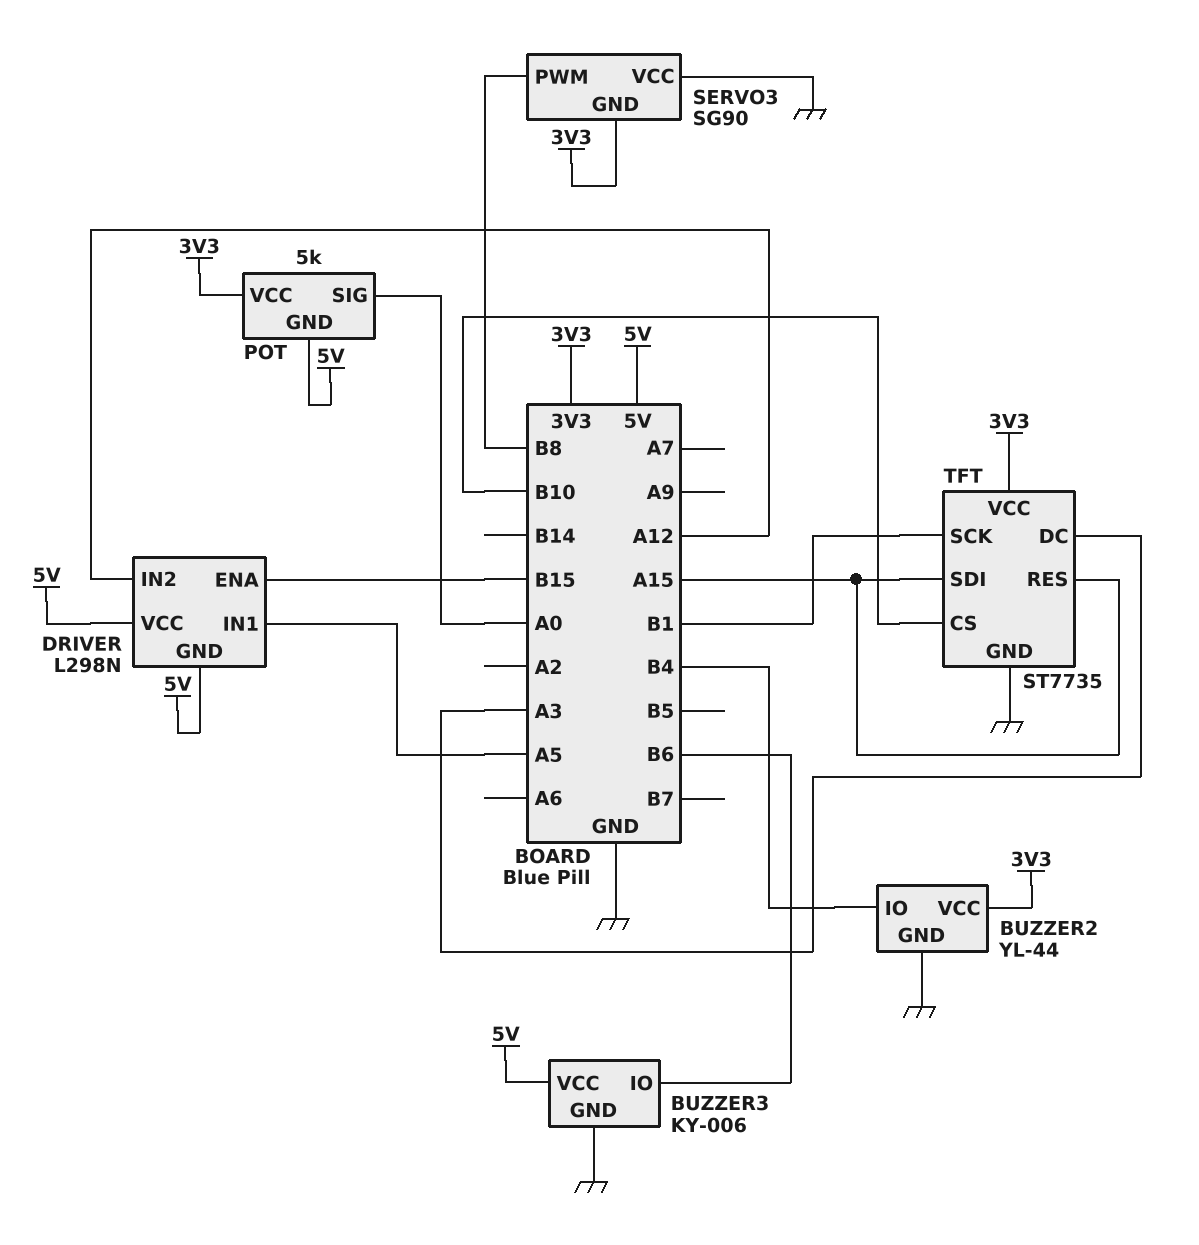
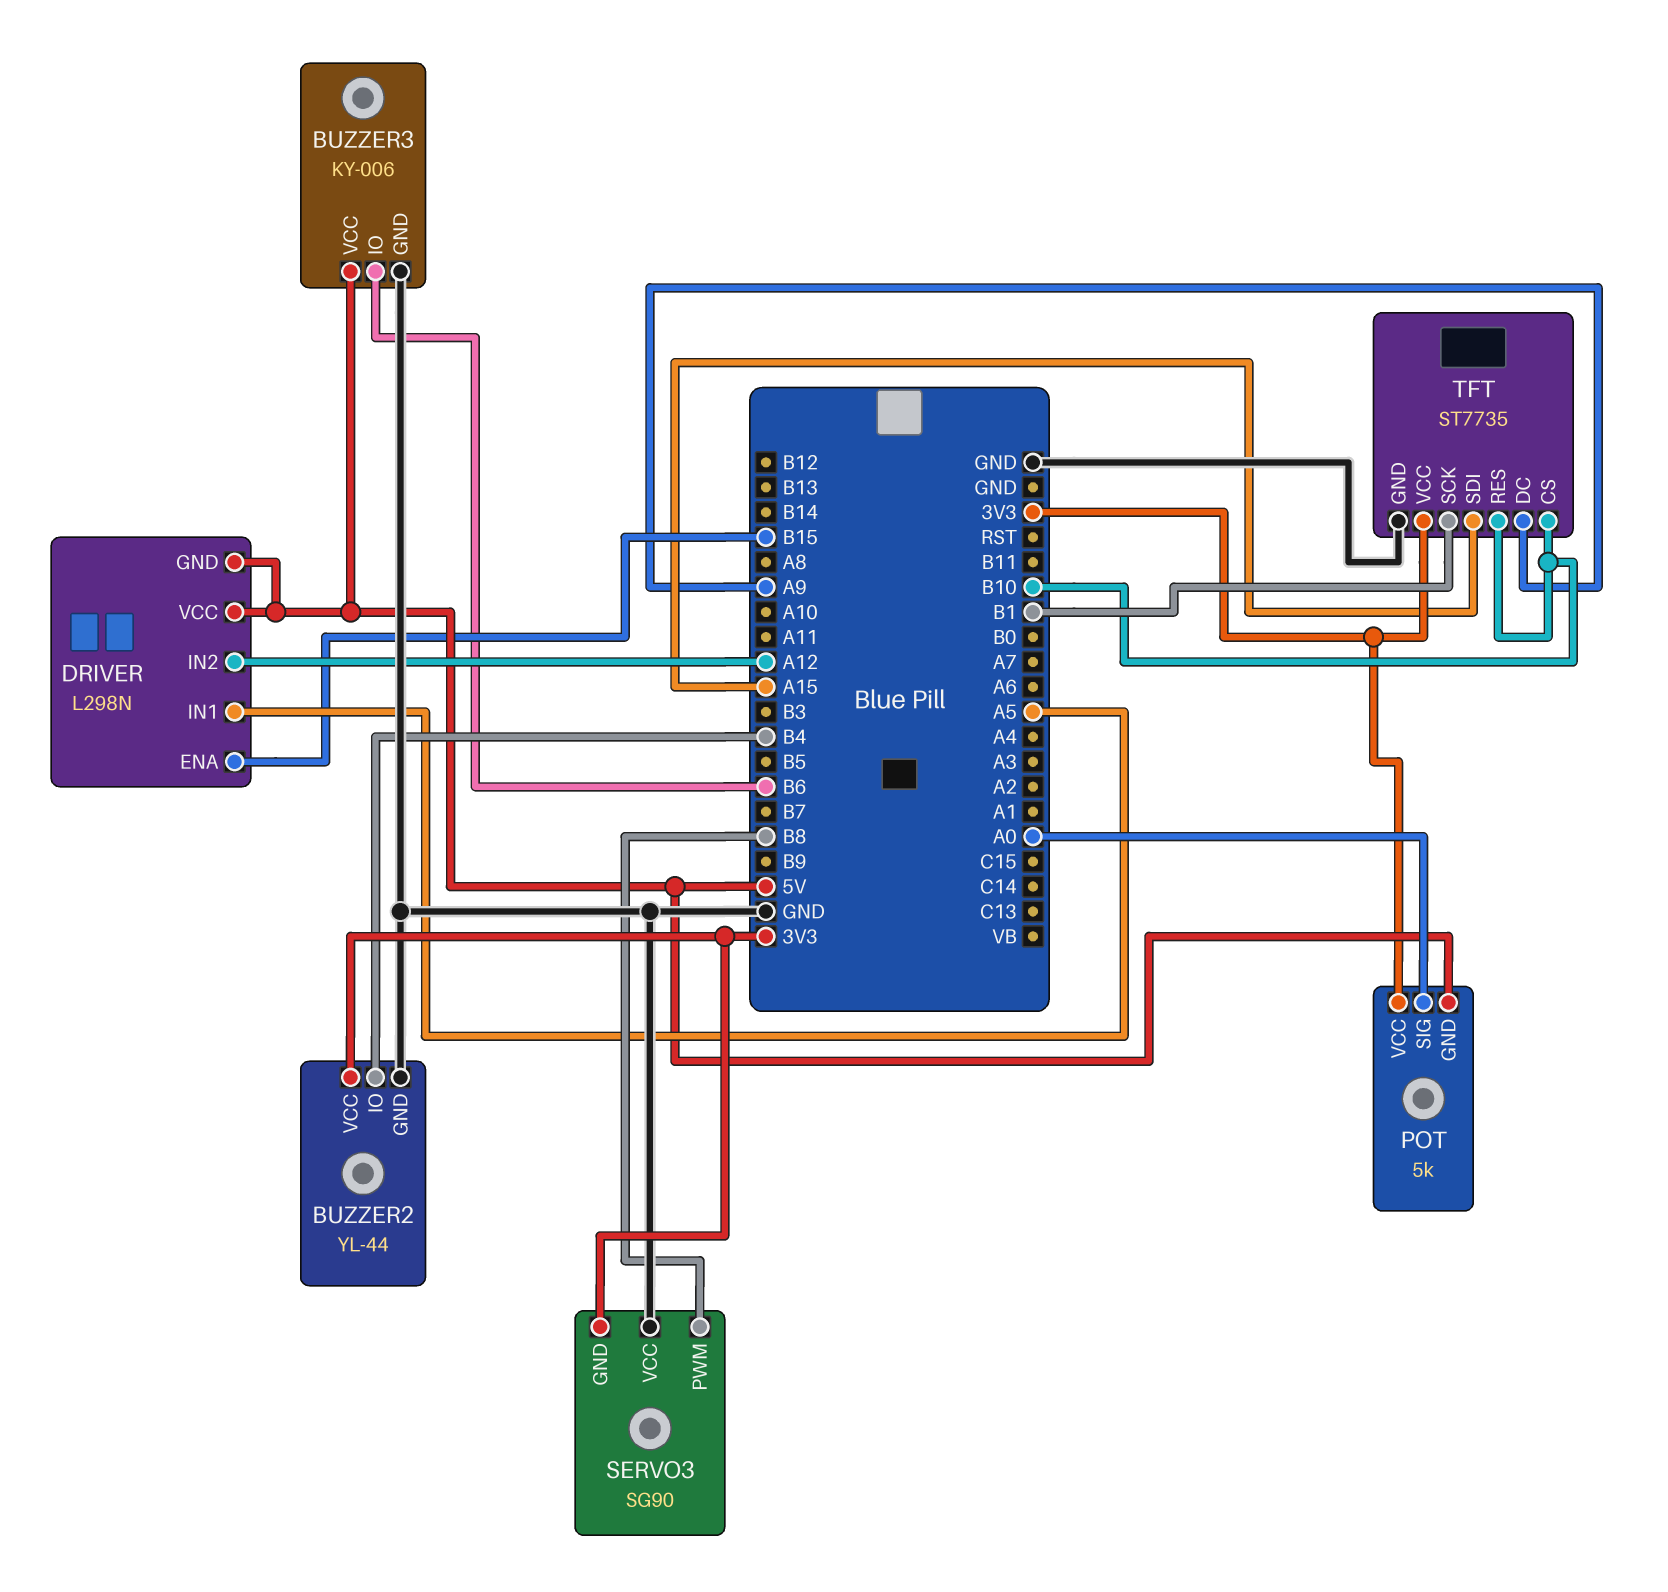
TFT pin DC: A3 -> A9
TFT pin RES: A15 -> B10

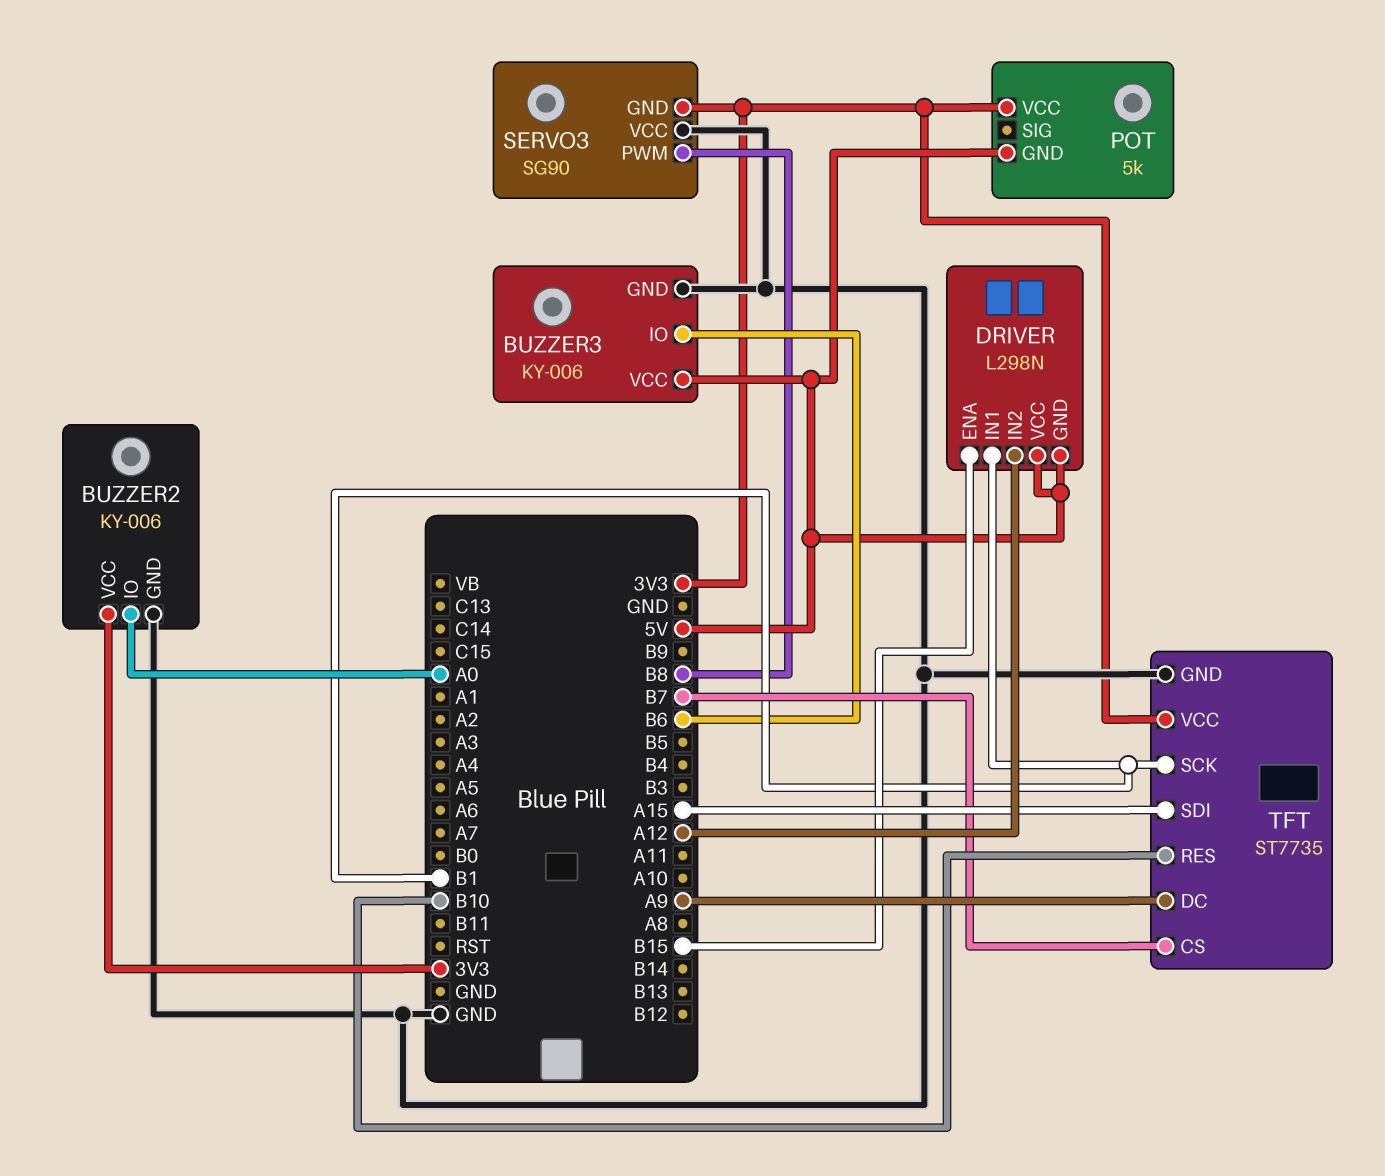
BUZZER2: YL-44 -> KY-006
BUZZER2 pin IO: B4 -> A0
DRIVER pin IN1: A5 -> B1
POT pin SIG: A0 -> none
TFT pin CS: B10 -> B7

